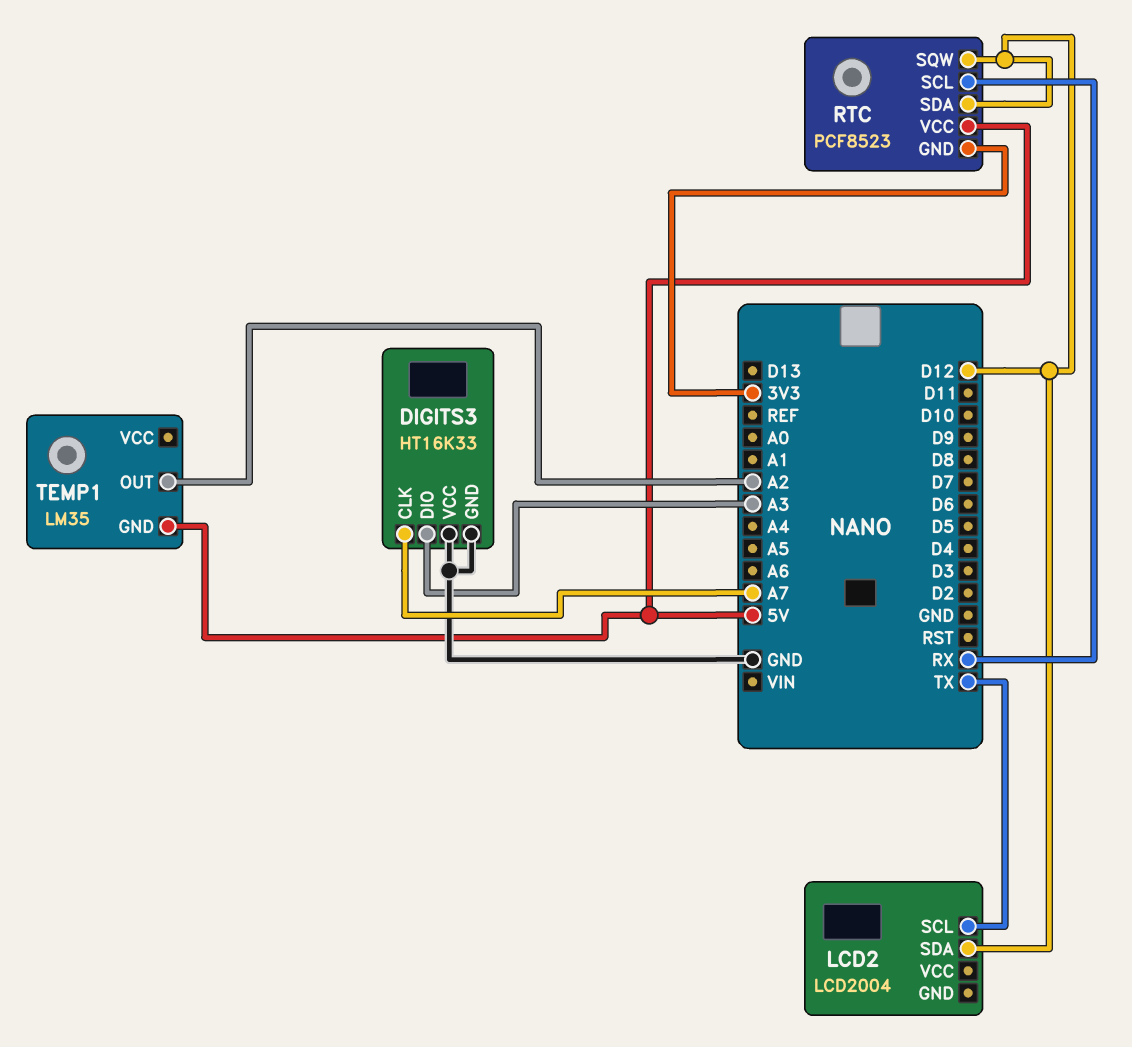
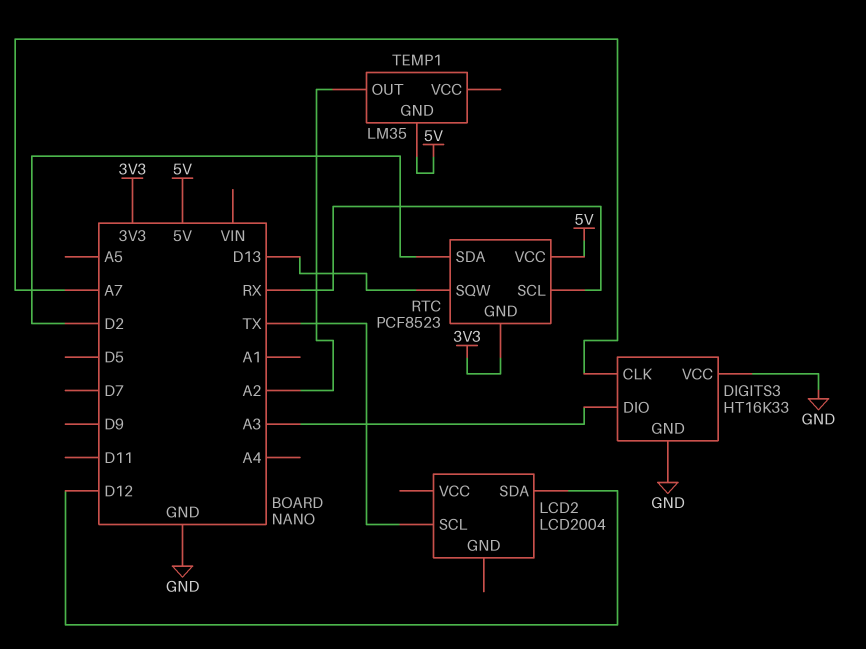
RTC pin SDA: D12 -> D2
RTC pin SQW: D12 -> D13

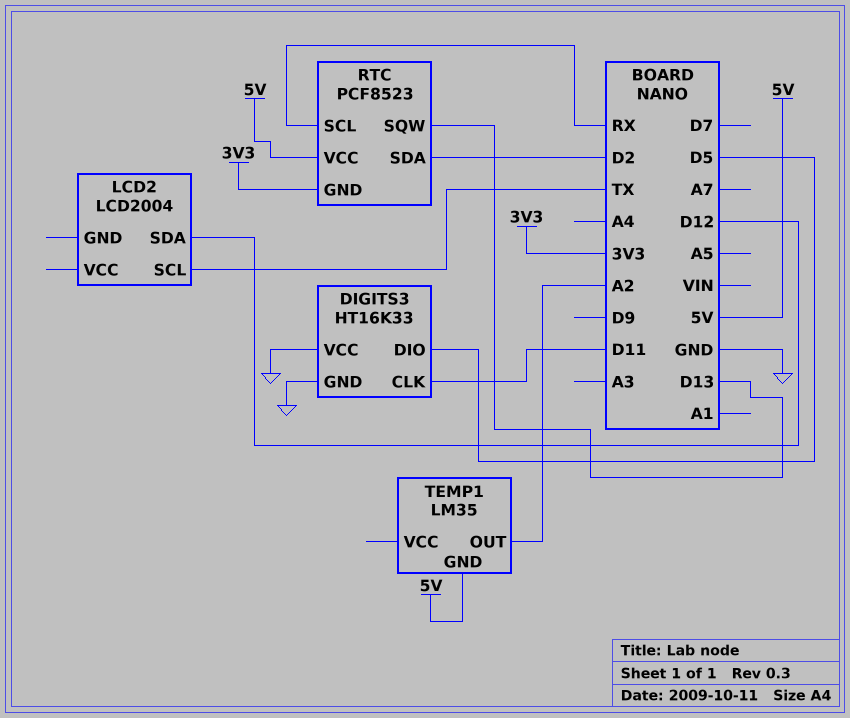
DIGITS3 pin CLK: A7 -> D11
DIGITS3 pin DIO: A3 -> D5

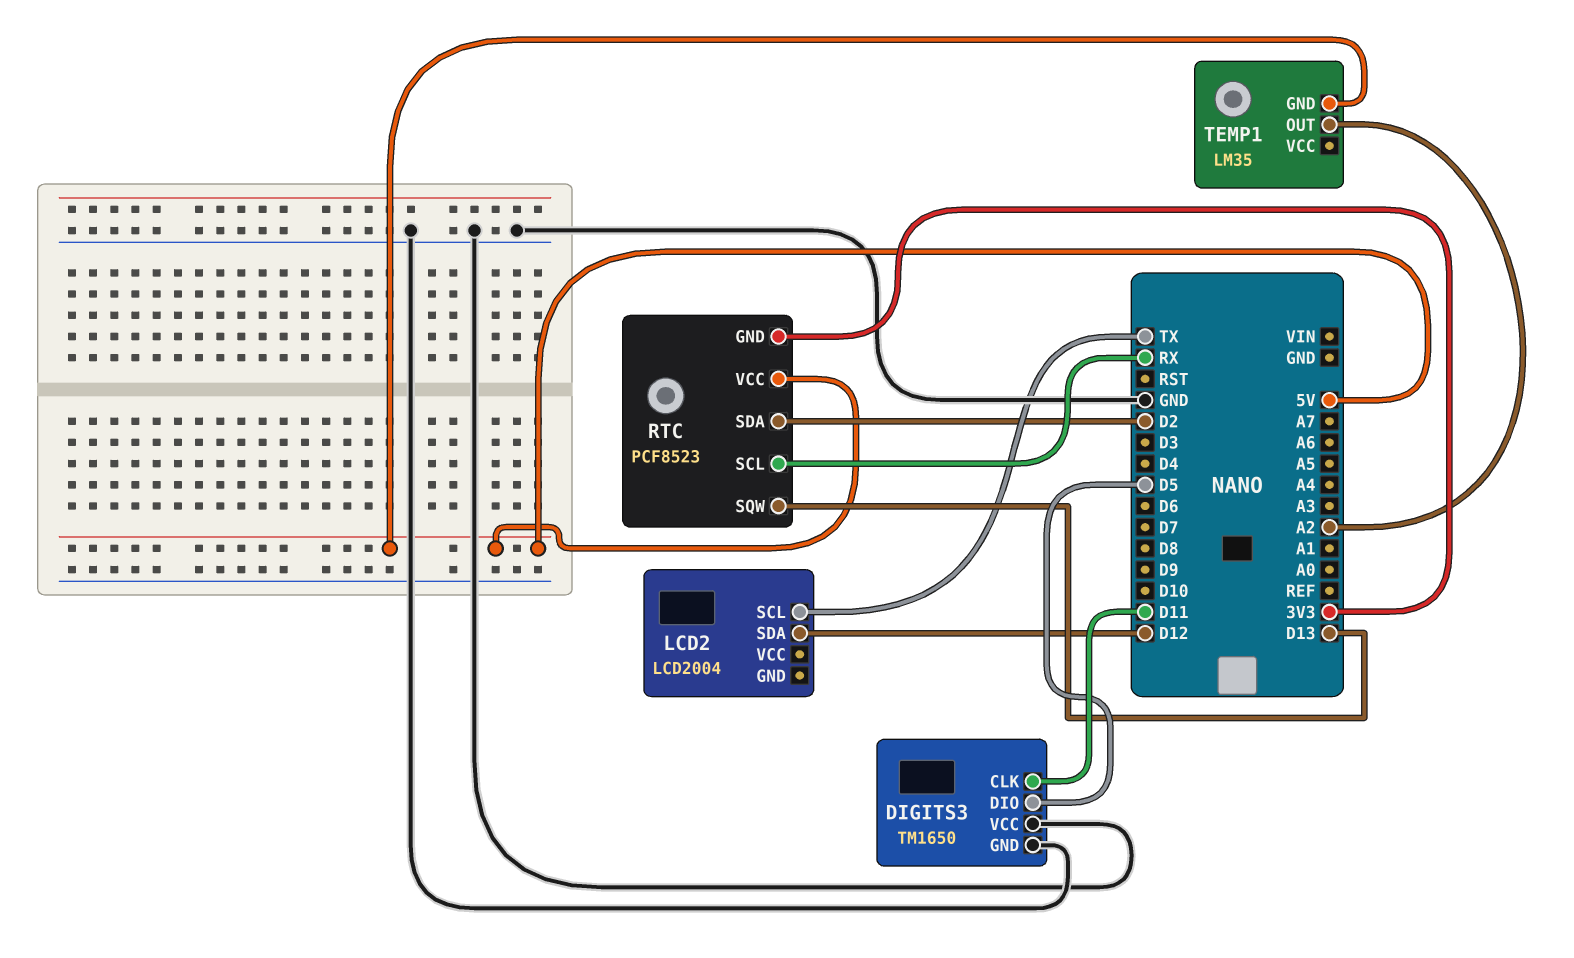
DIGITS3: HT16K33 -> TM1650

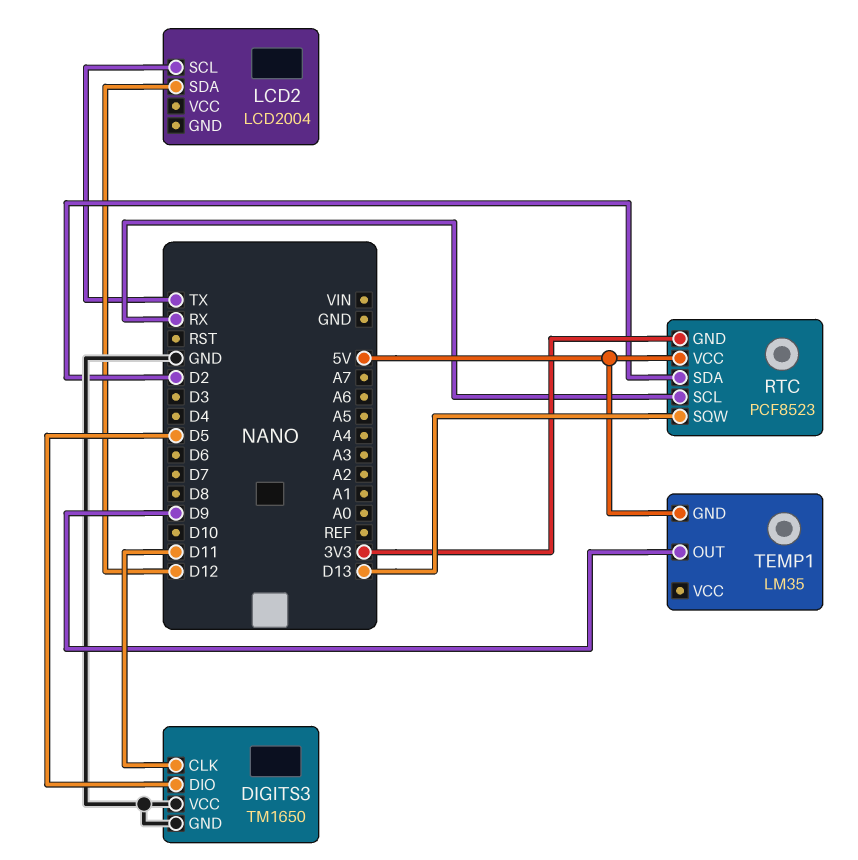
TEMP1 pin OUT: A2 -> D9

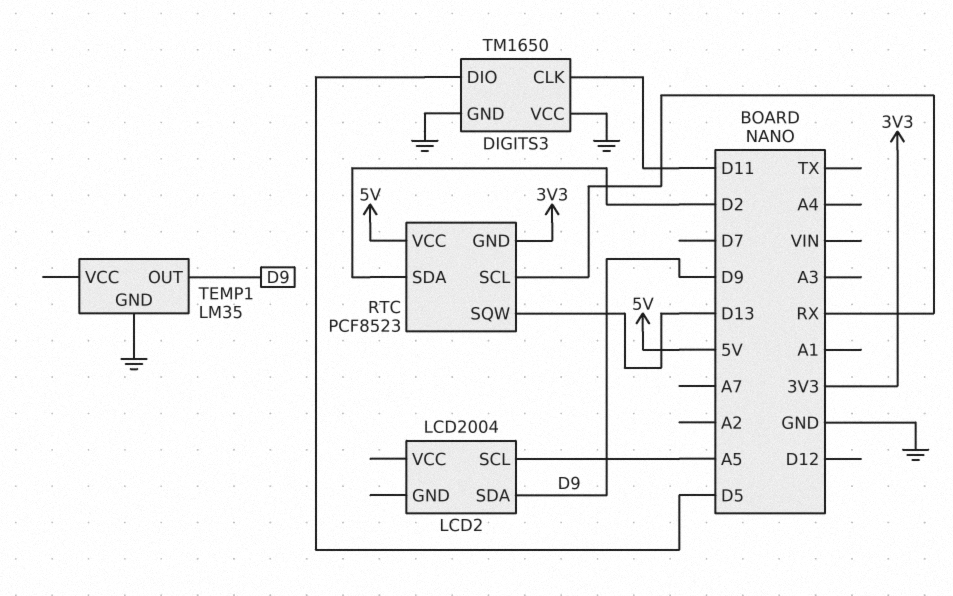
LCD2 pin SCL: TX -> A5
LCD2 pin SDA: D12 -> D9
TEMP1 pin GND: 5V -> GND

